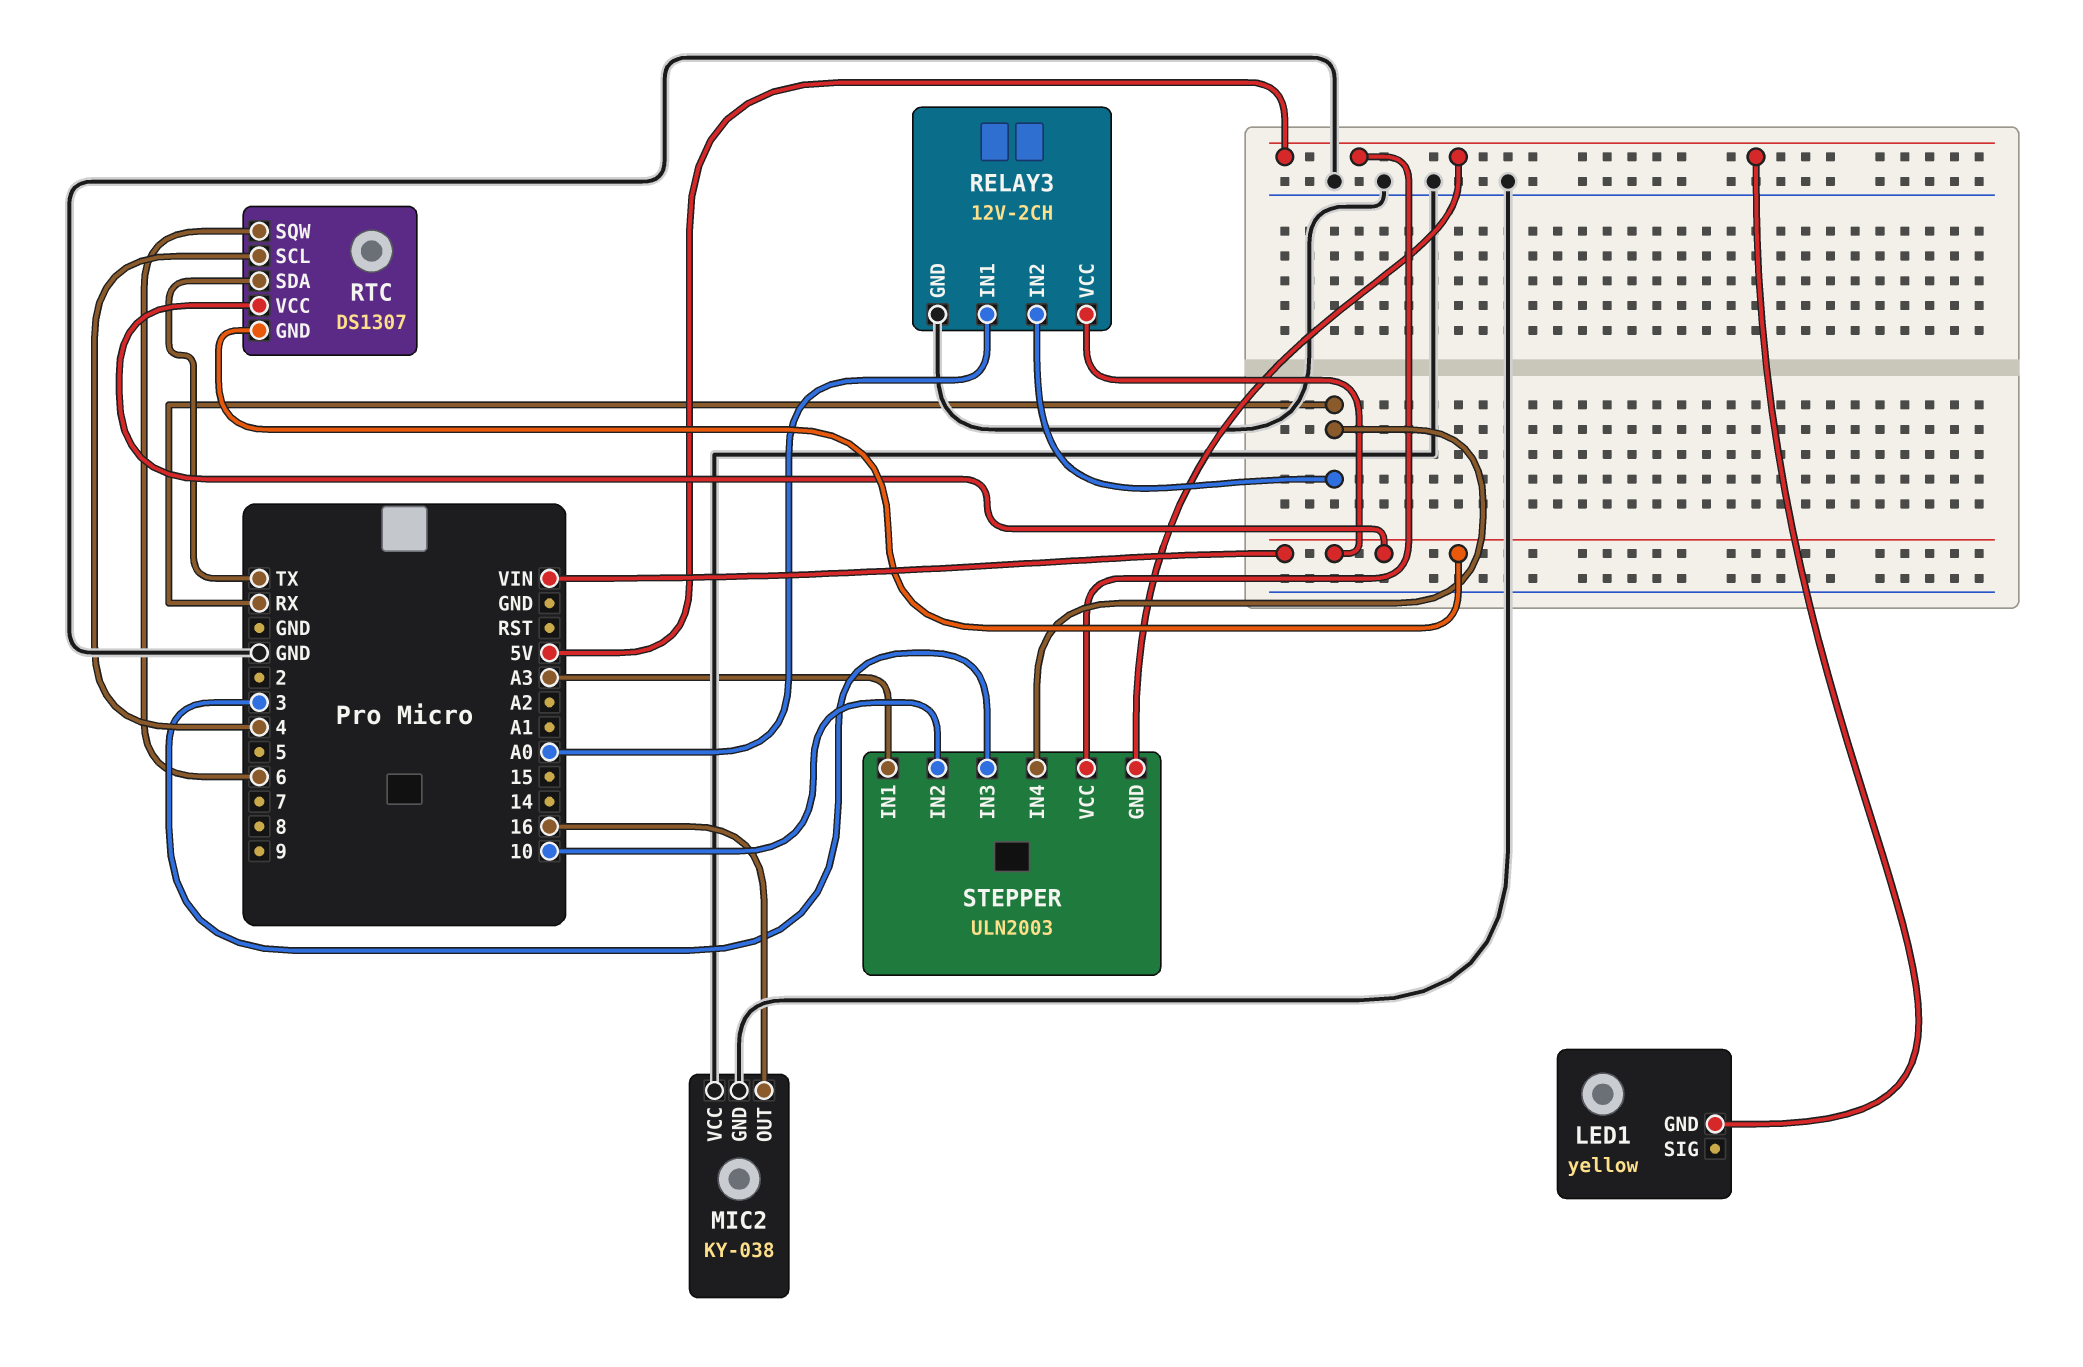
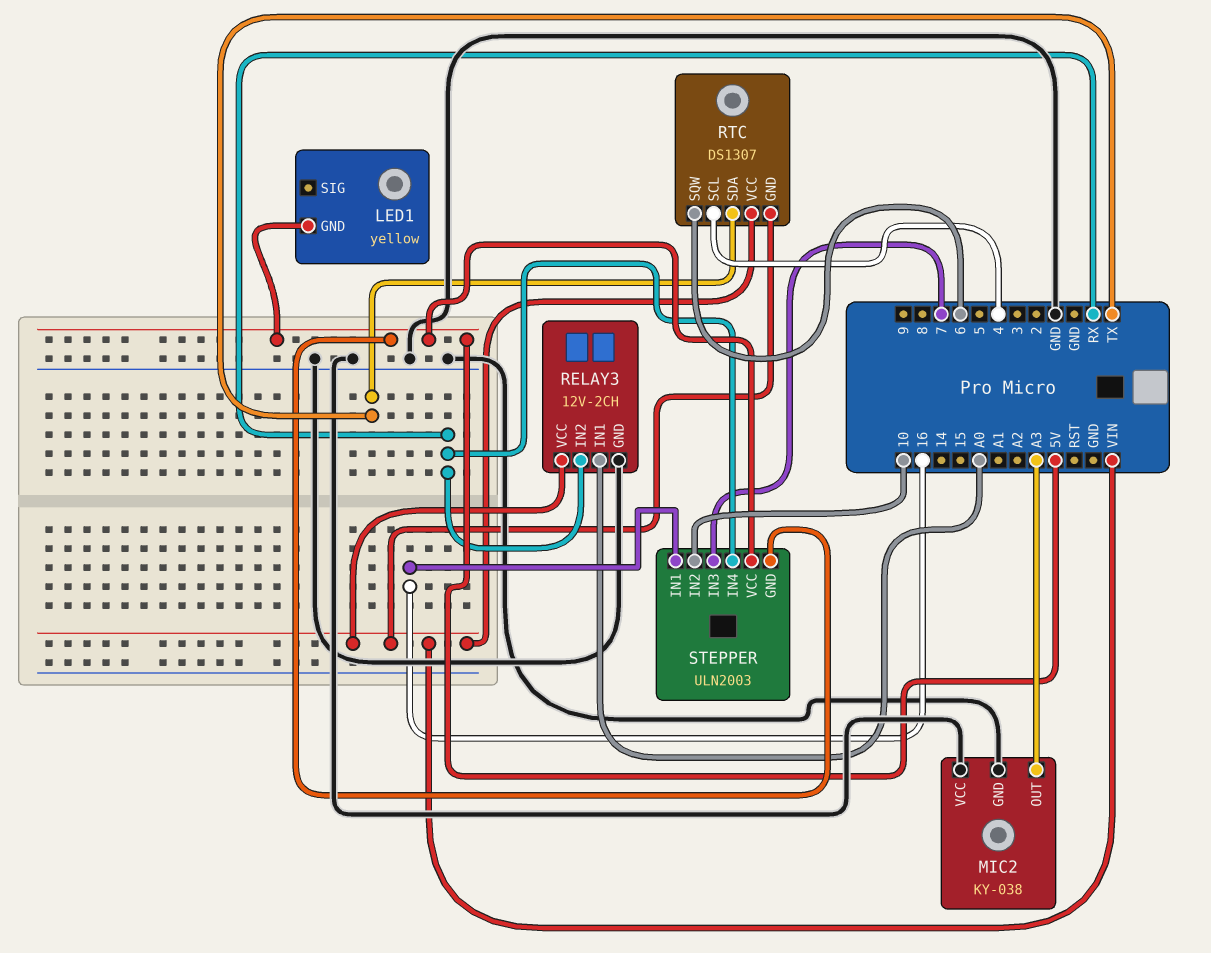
MIC2 pin OUT: 16 -> A3
STEPPER pin IN1: A3 -> 16
STEPPER pin IN3: 3 -> 7

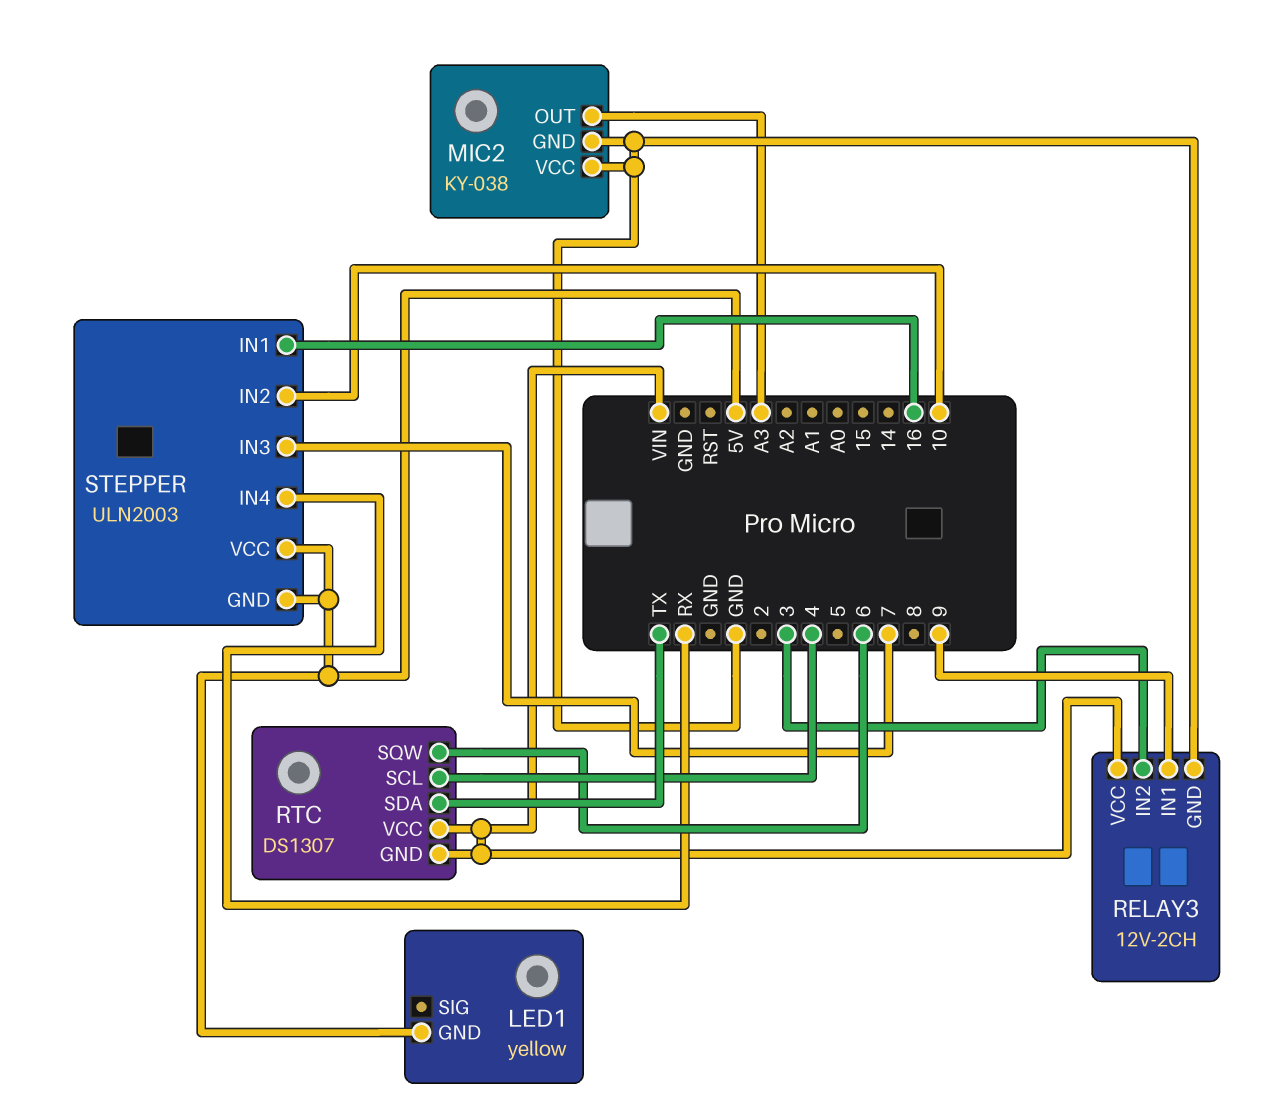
RELAY3 pin IN1: A0 -> 9
RELAY3 pin IN2: RX -> 3

